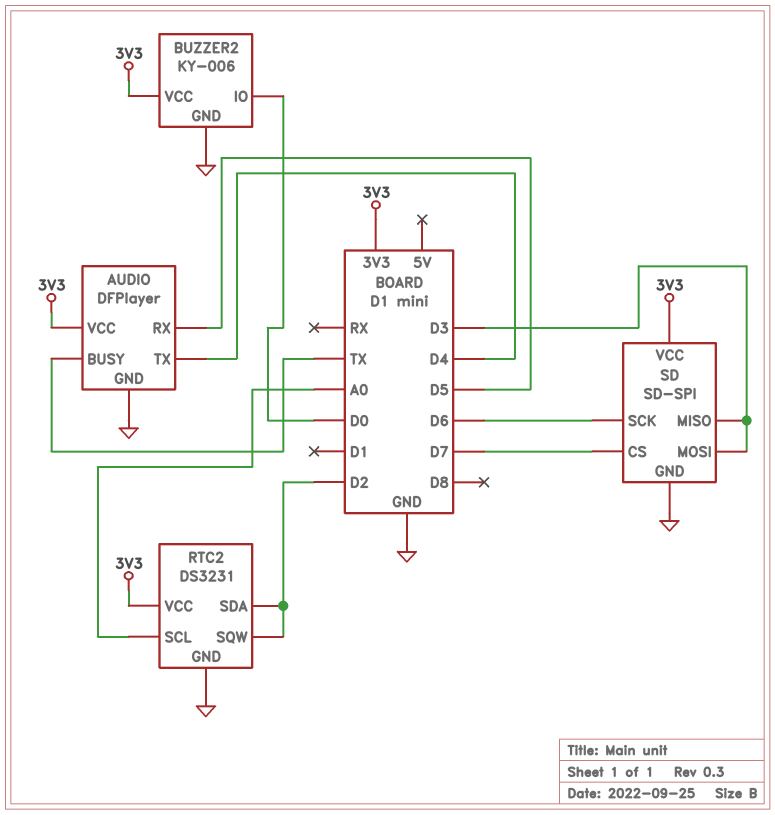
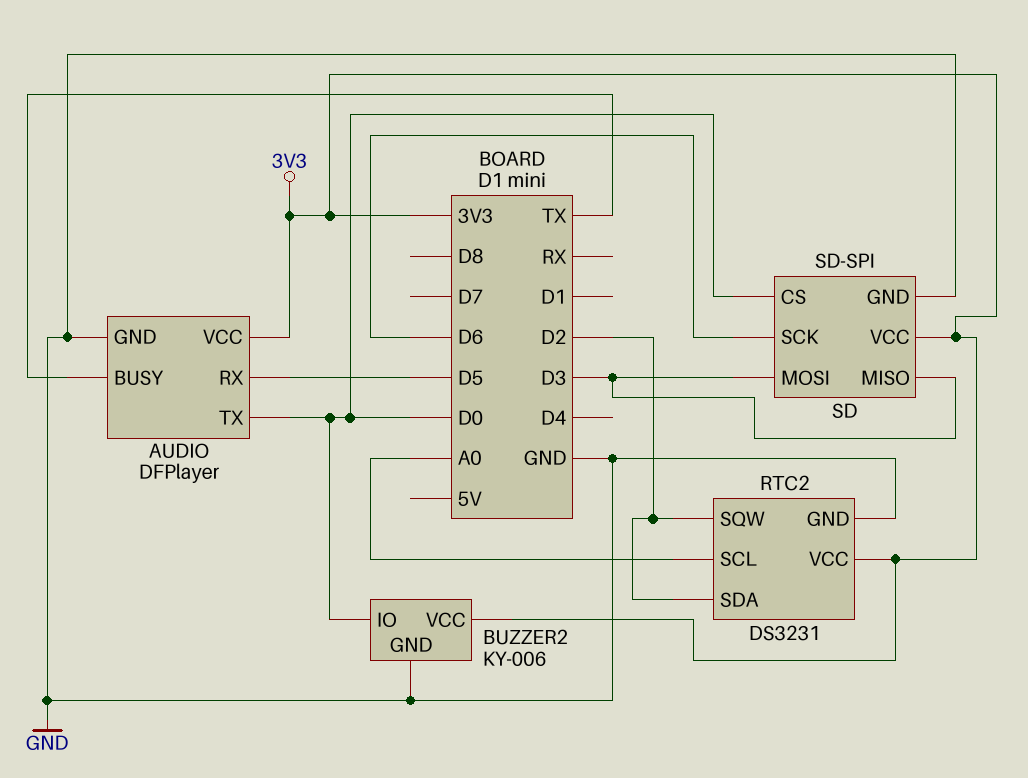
AUDIO pin TX: D4 -> D0
SD pin CS: D7 -> D0

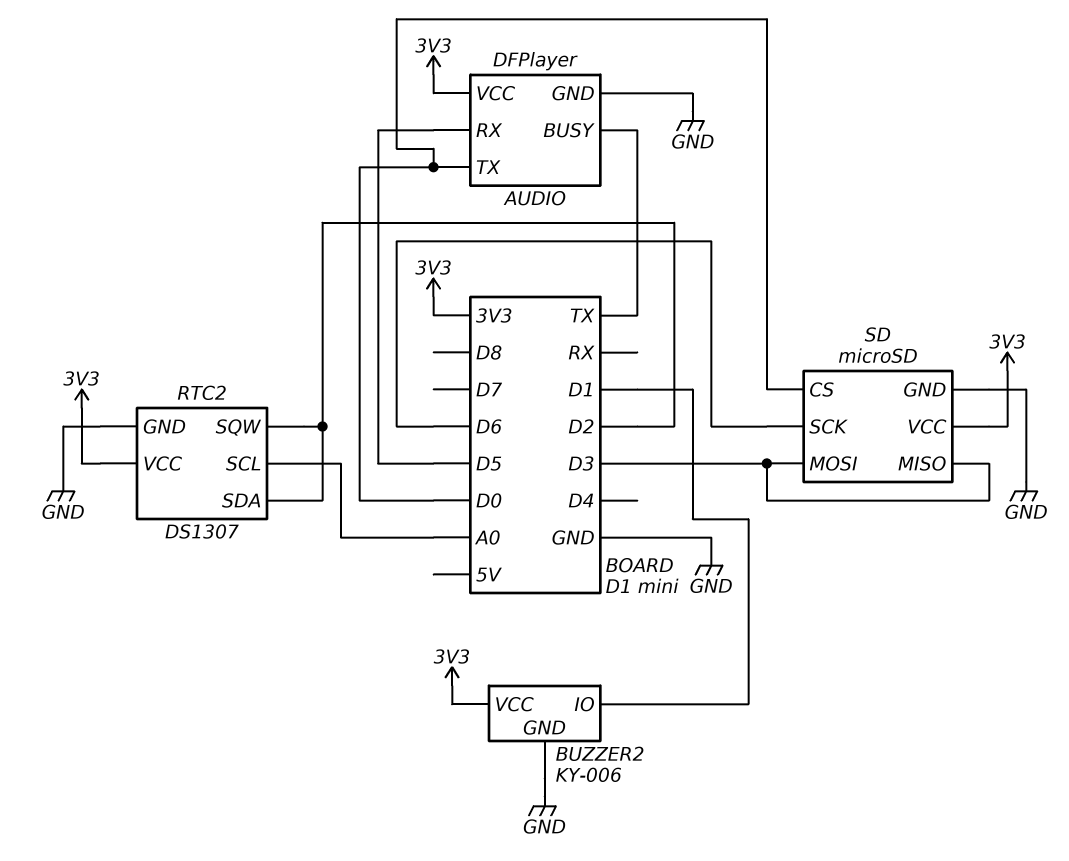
BUZZER2 pin IO: D0 -> D1
RTC2: DS3231 -> DS1307
SD: SD-SPI -> microSD

